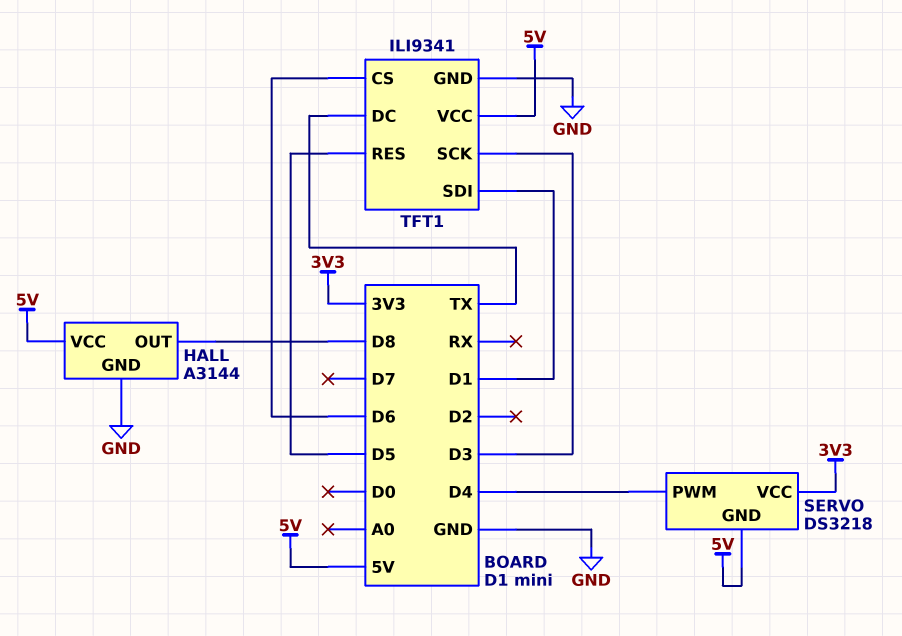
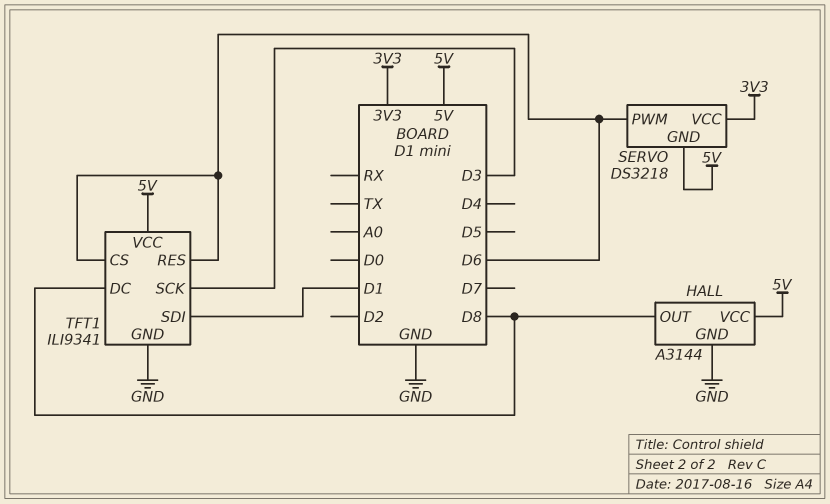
SERVO pin PWM: D4 -> D6
TFT1 pin DC: TX -> D8
TFT1 pin RES: D5 -> D6

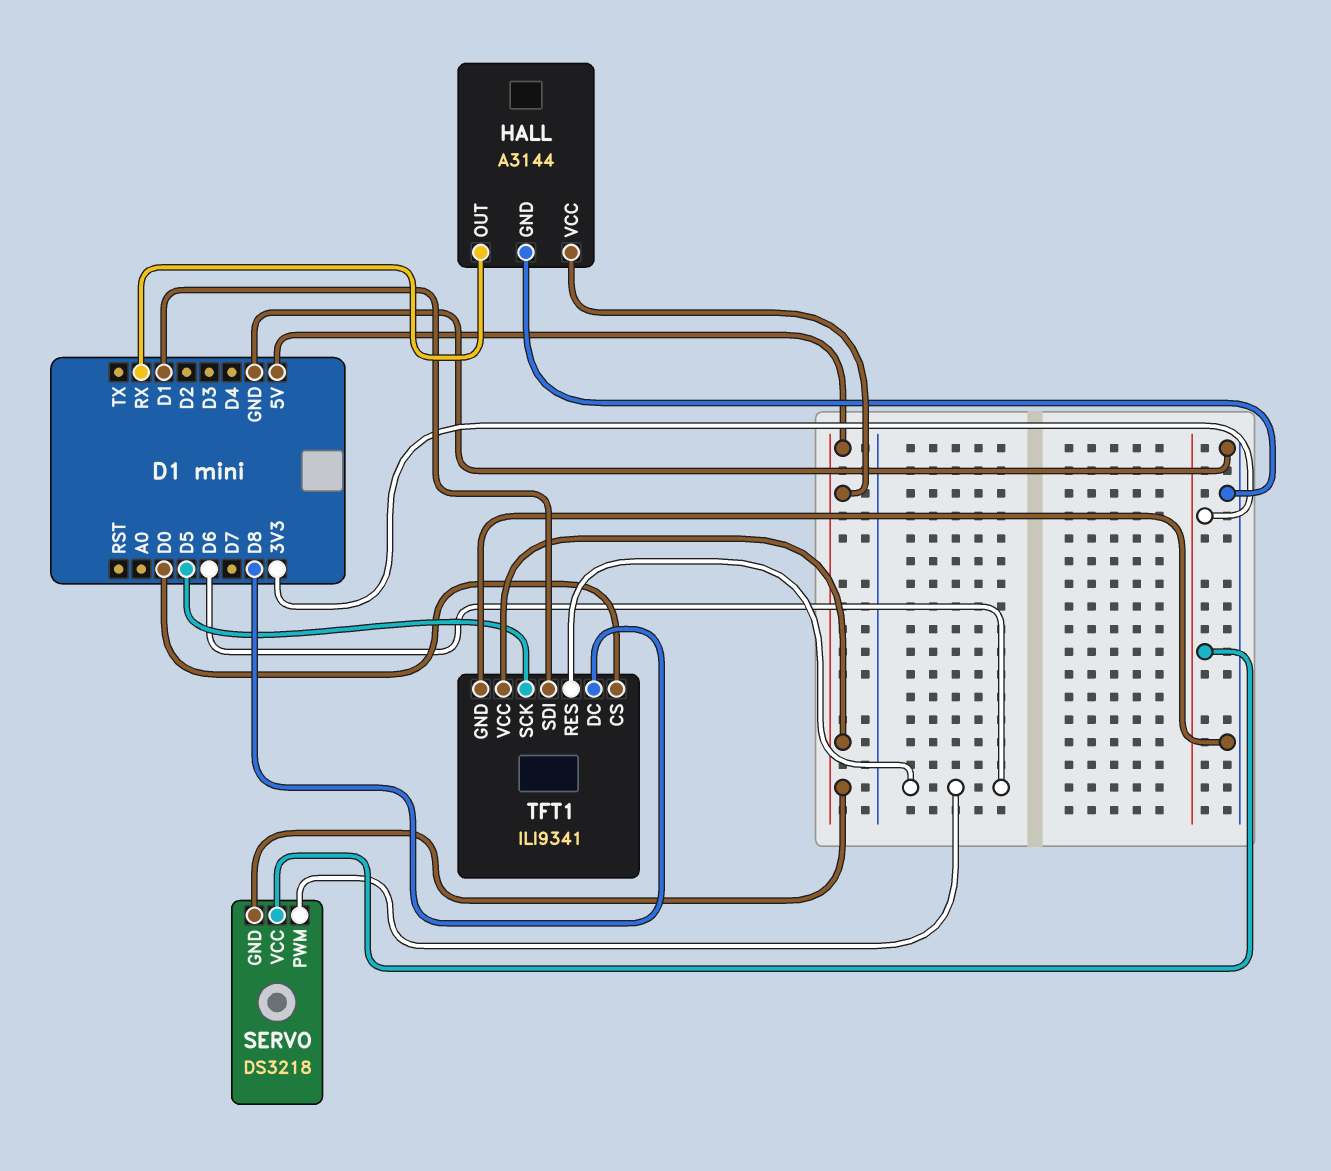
HALL pin OUT: D8 -> RX
TFT1 pin CS: D6 -> D0
TFT1 pin SCK: D3 -> D5

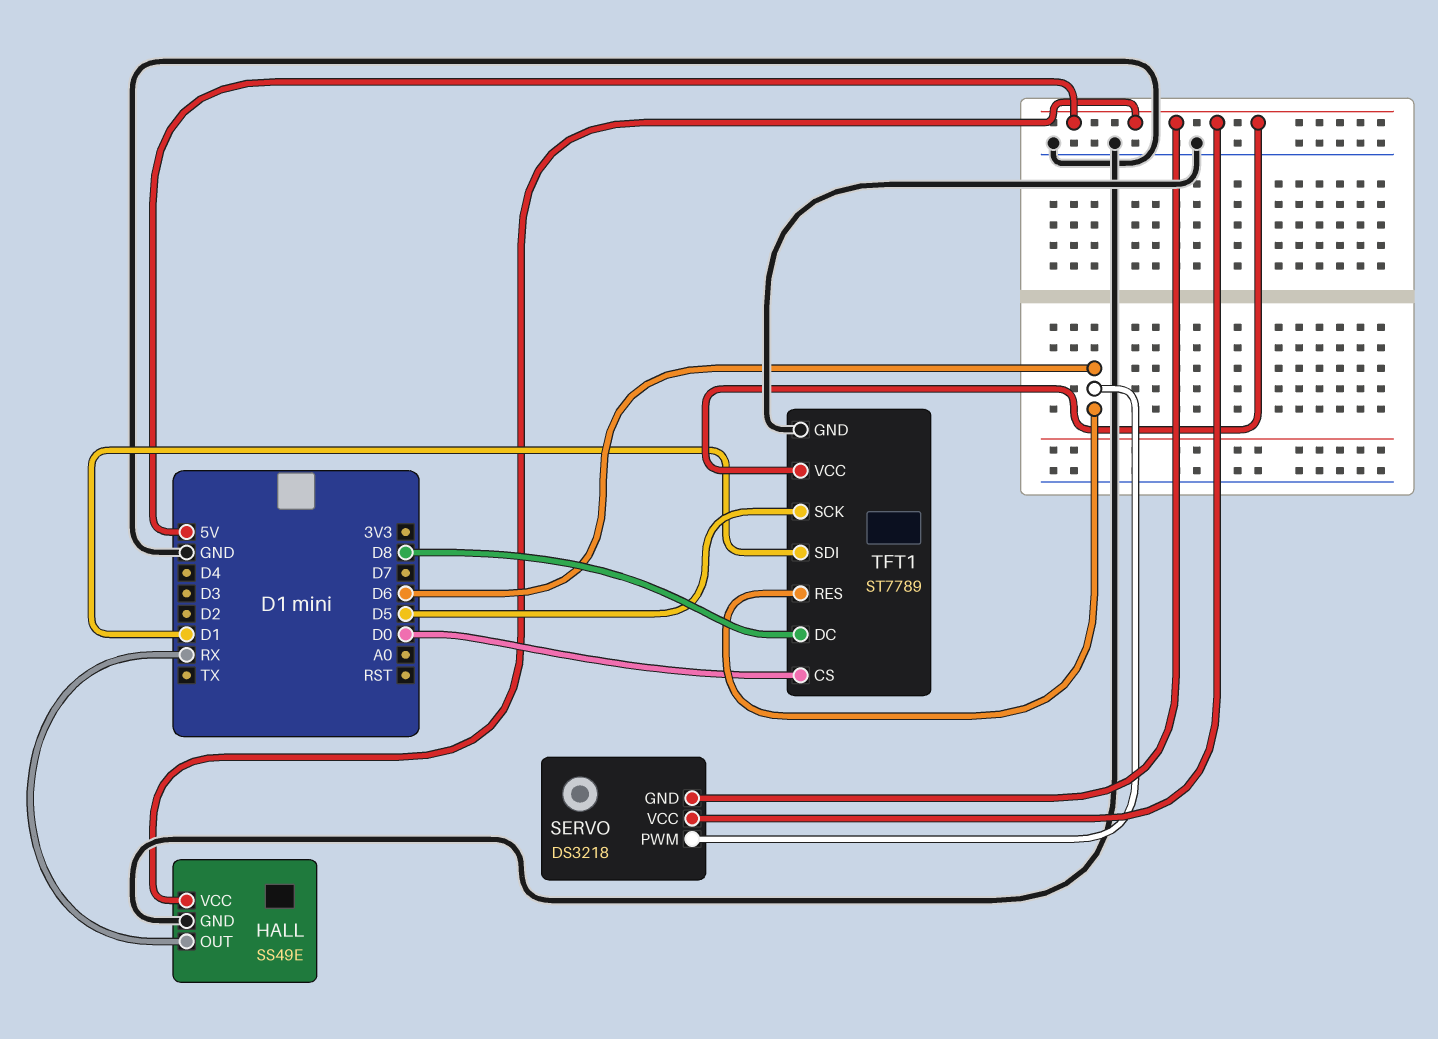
HALL: A3144 -> SS49E
SERVO pin VCC: 3V3 -> 5V
TFT1: ILI9341 -> ST7789

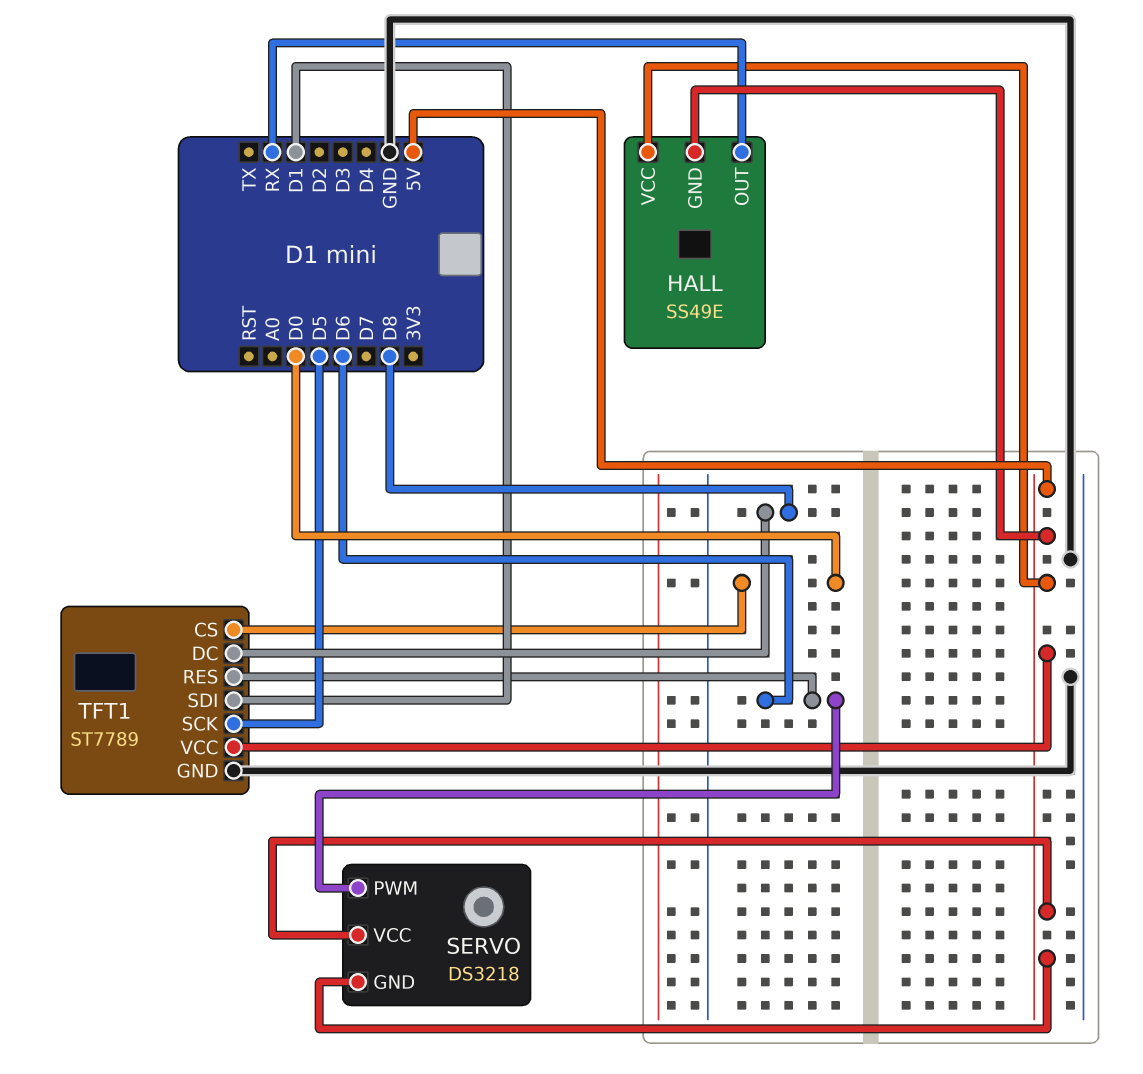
HALL pin GND: GND -> 5V

